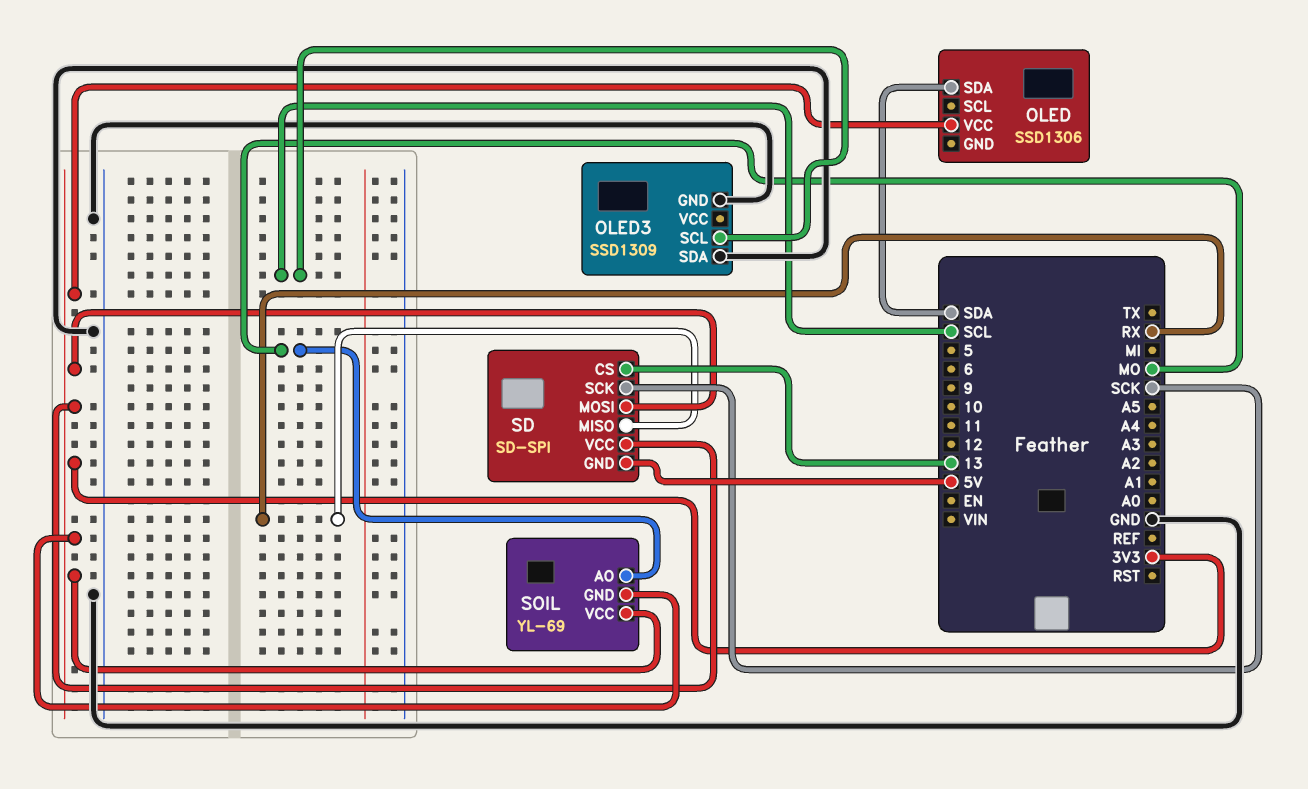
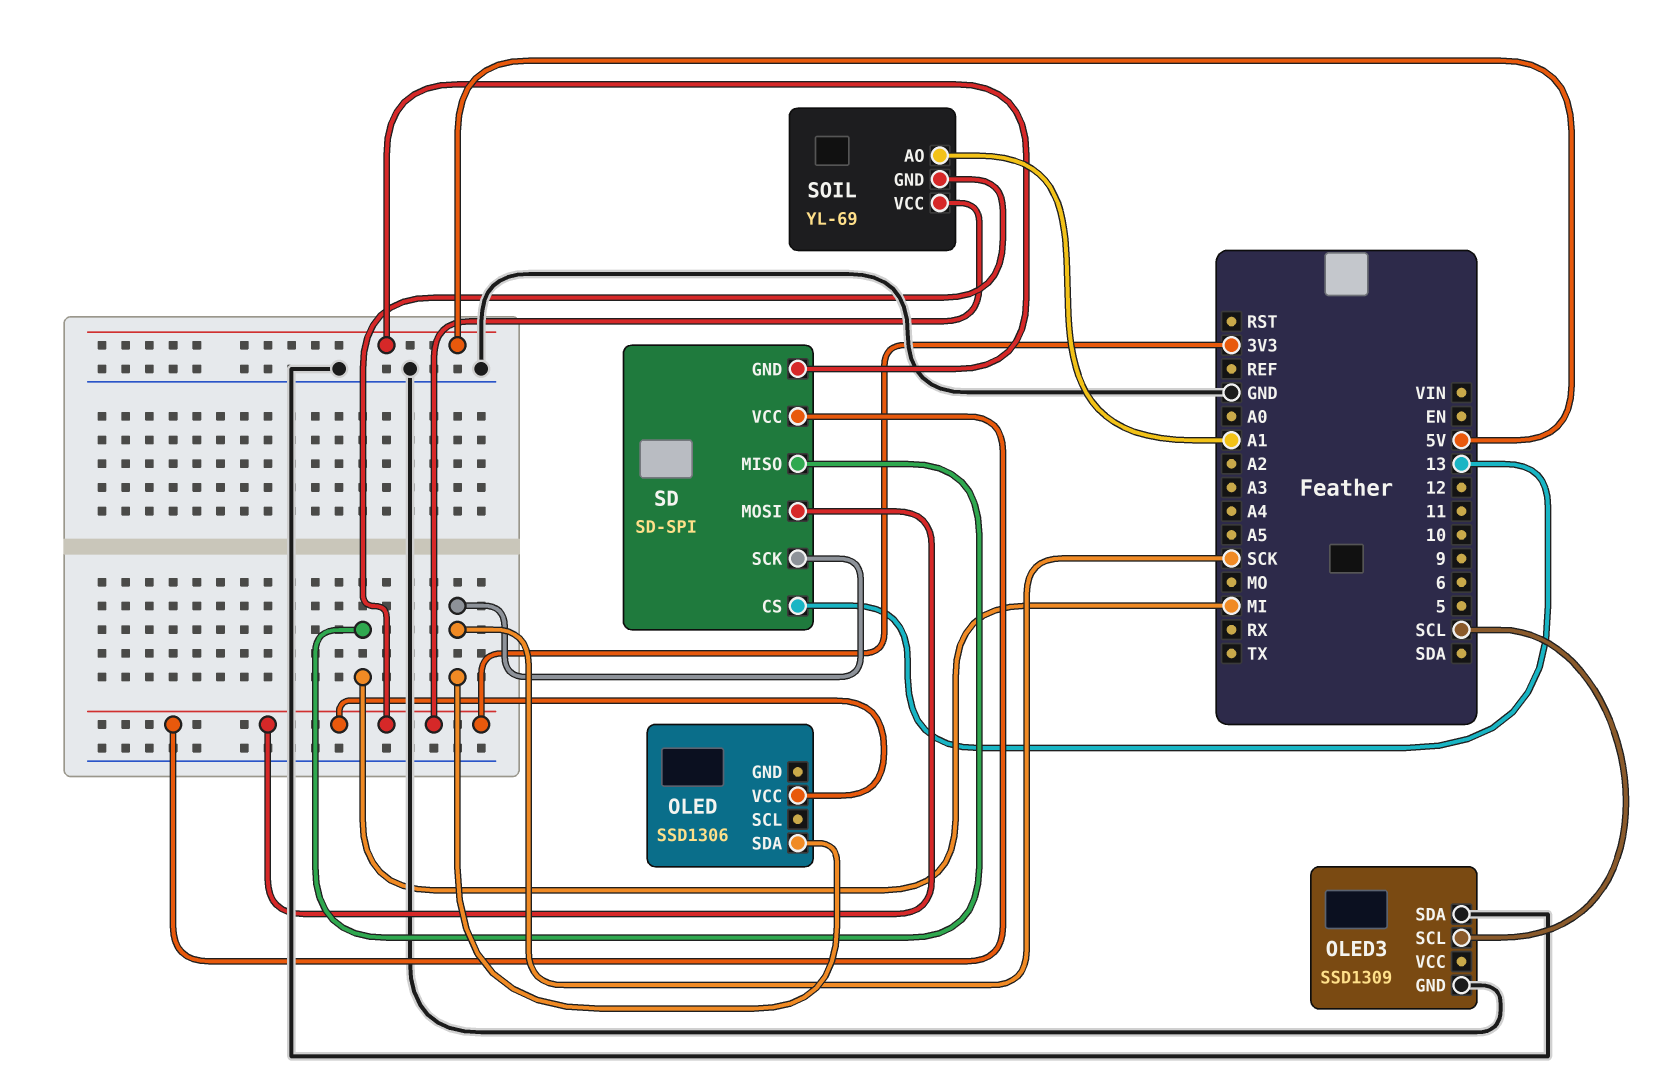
OLED pin SDA: SDA -> SCK
SD pin MISO: RX -> MI
SOIL pin AO: MO -> A1

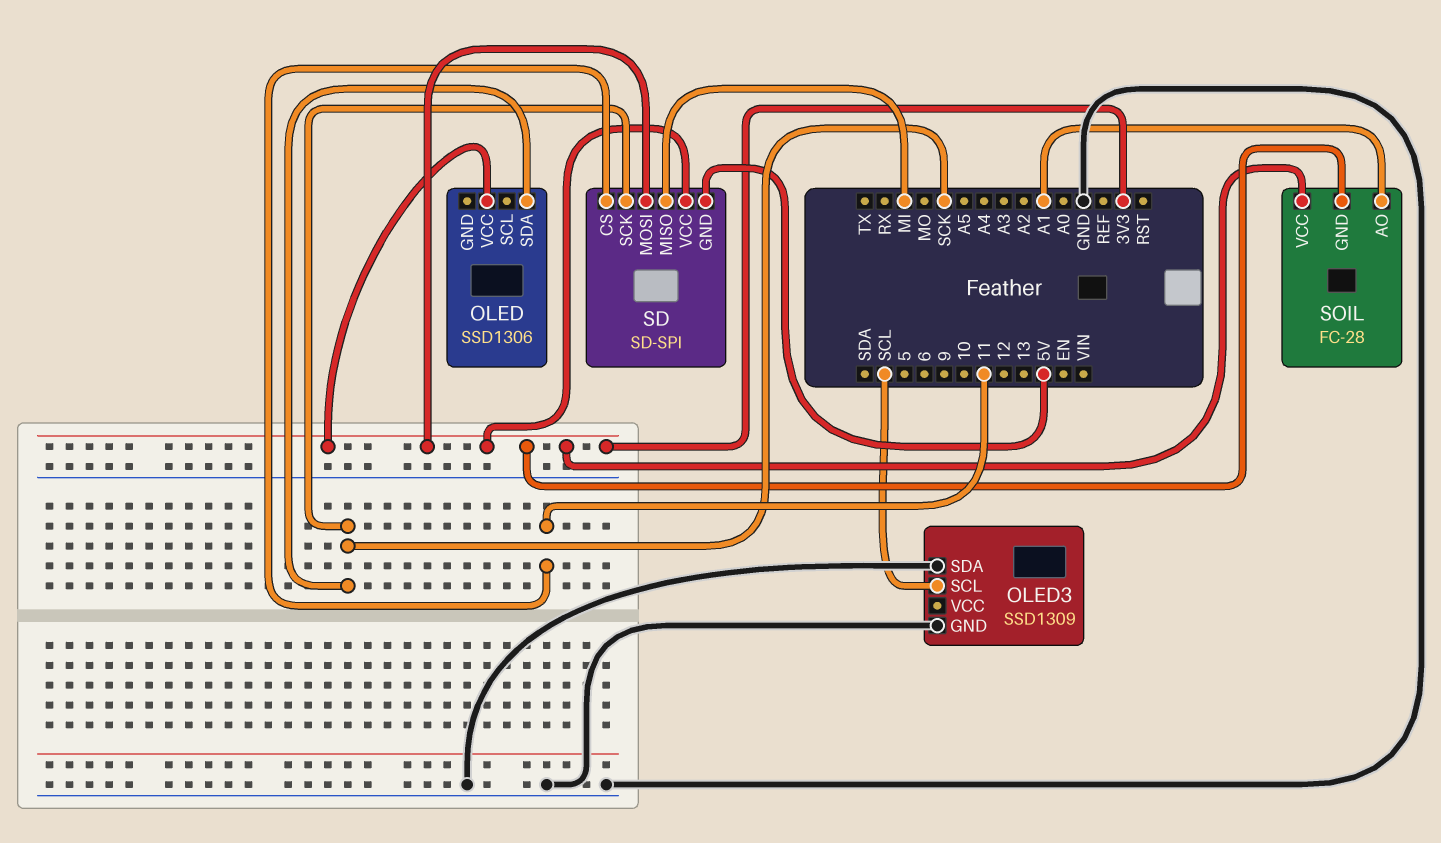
SD pin CS: 13 -> 11
SOIL: YL-69 -> FC-28

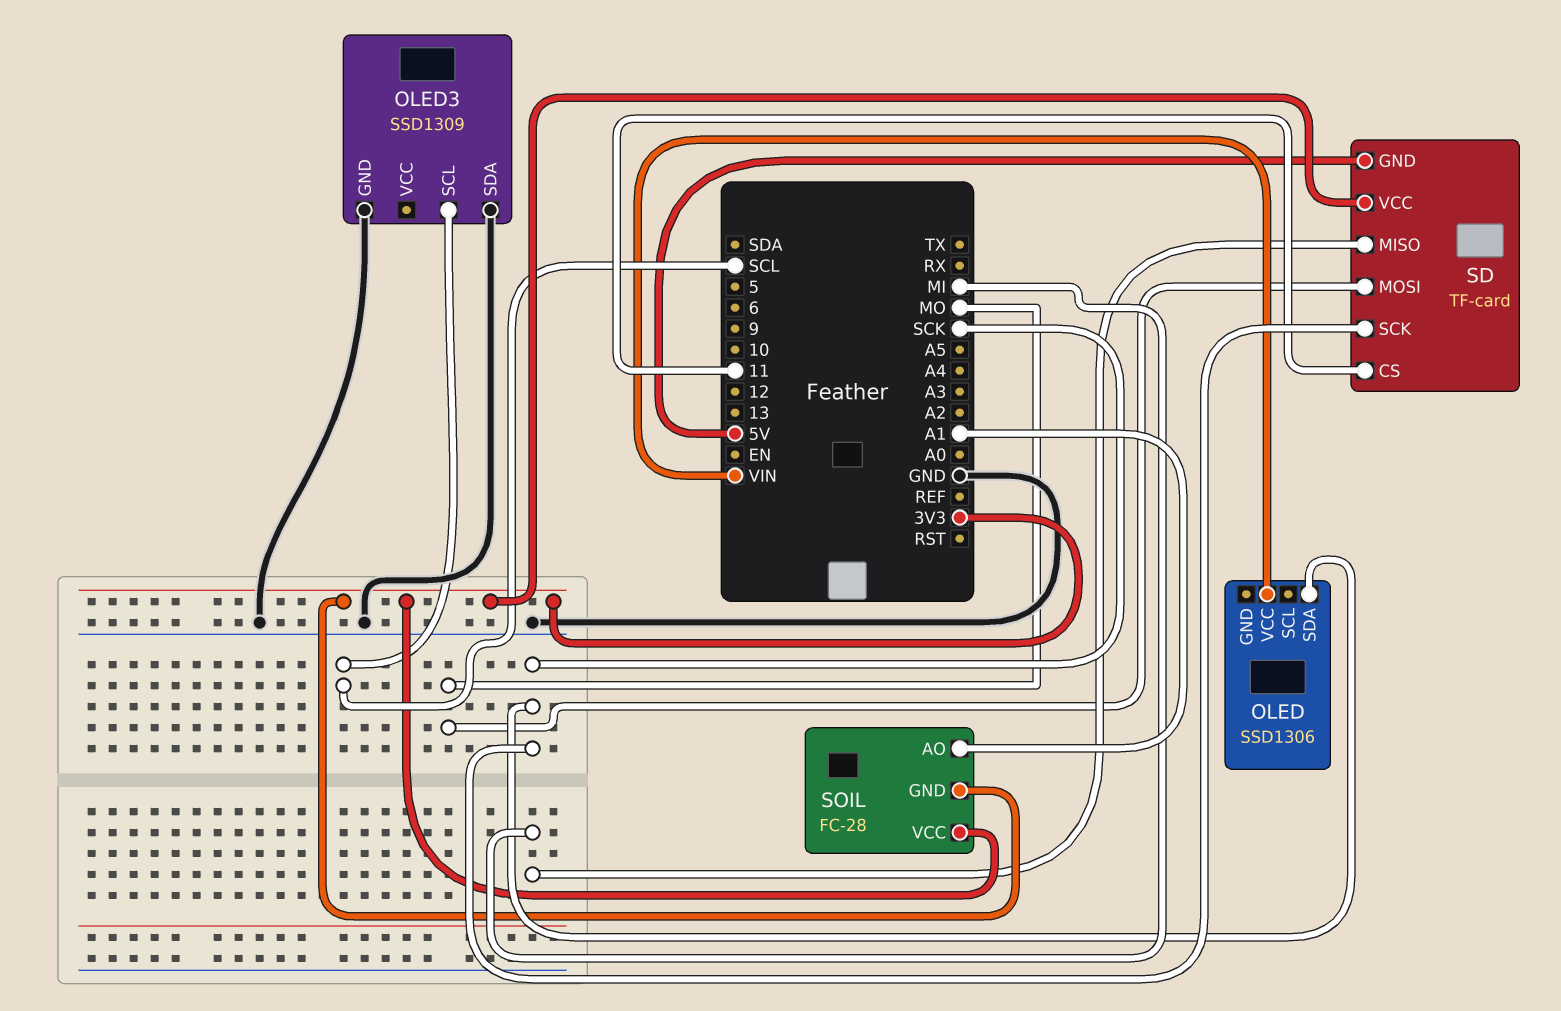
OLED pin VCC: 3V3 -> VIN
SD: SD-SPI -> TF-card
SD pin MOSI: 3V3 -> MO

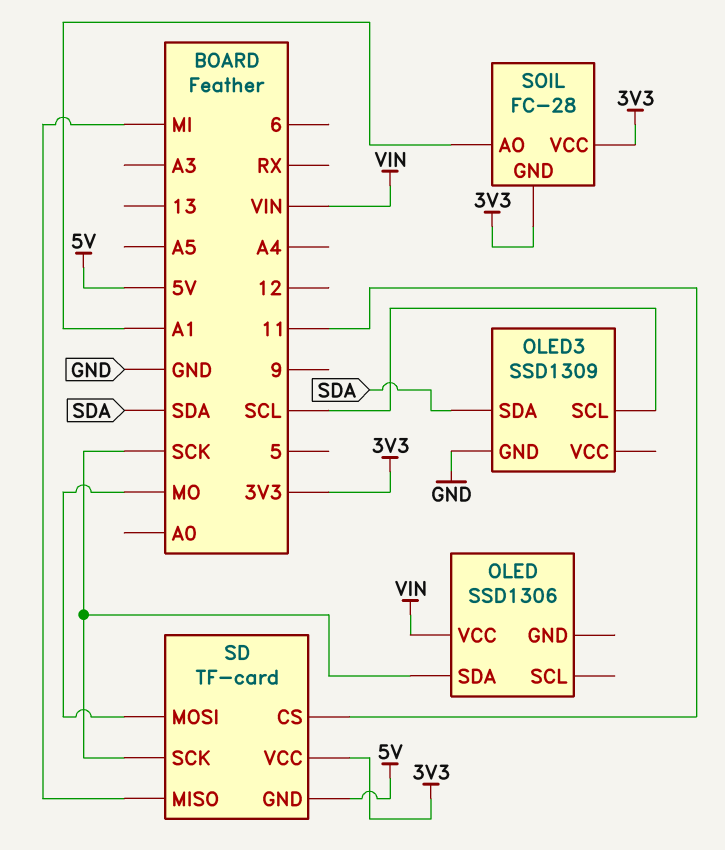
OLED3 pin SDA: GND -> SDA

